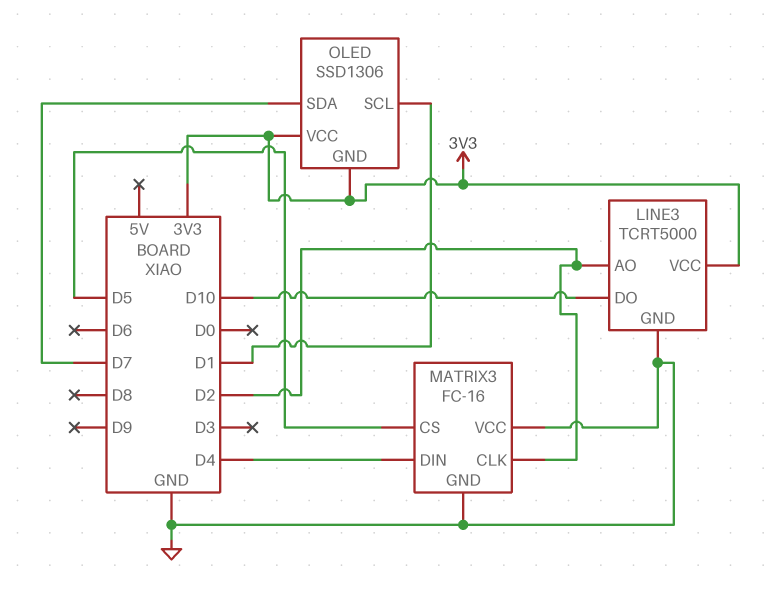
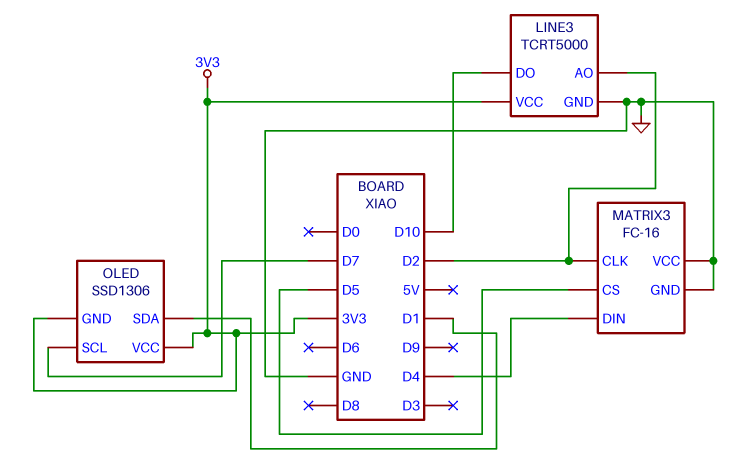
OLED pin SCL: D1 -> D7
OLED pin SDA: D7 -> D1

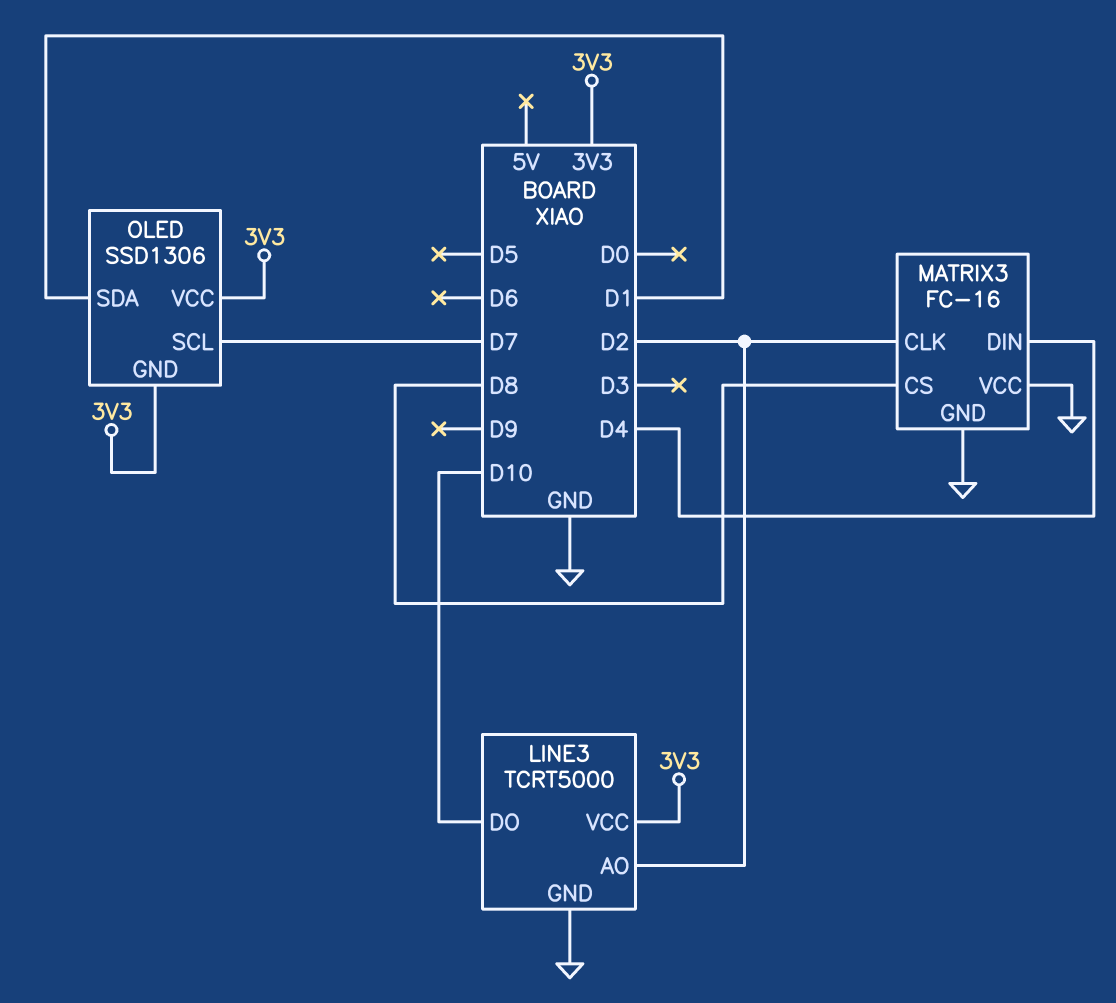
MATRIX3 pin CS: D5 -> D8

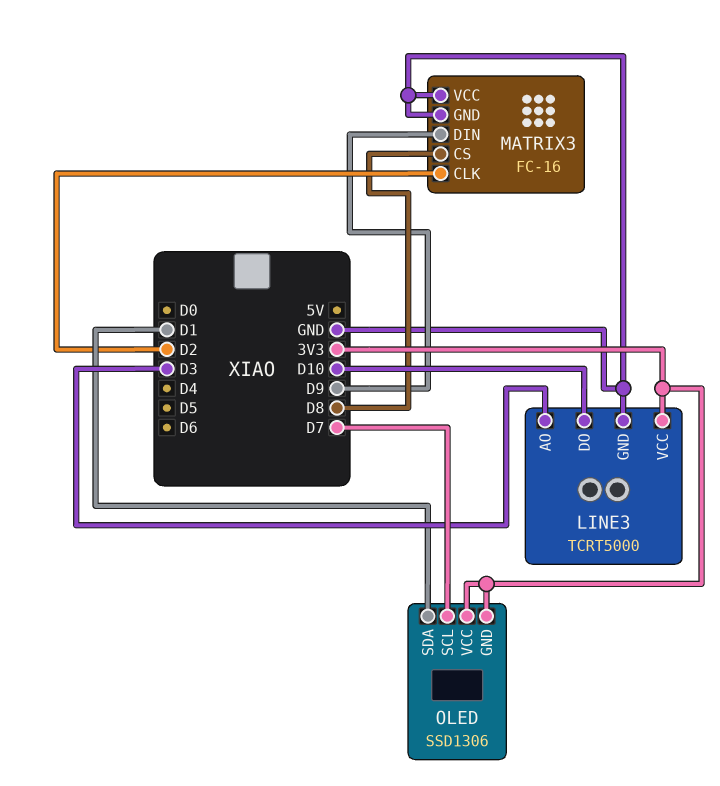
LINE3 pin AO: D2 -> D3
MATRIX3 pin DIN: D4 -> D9

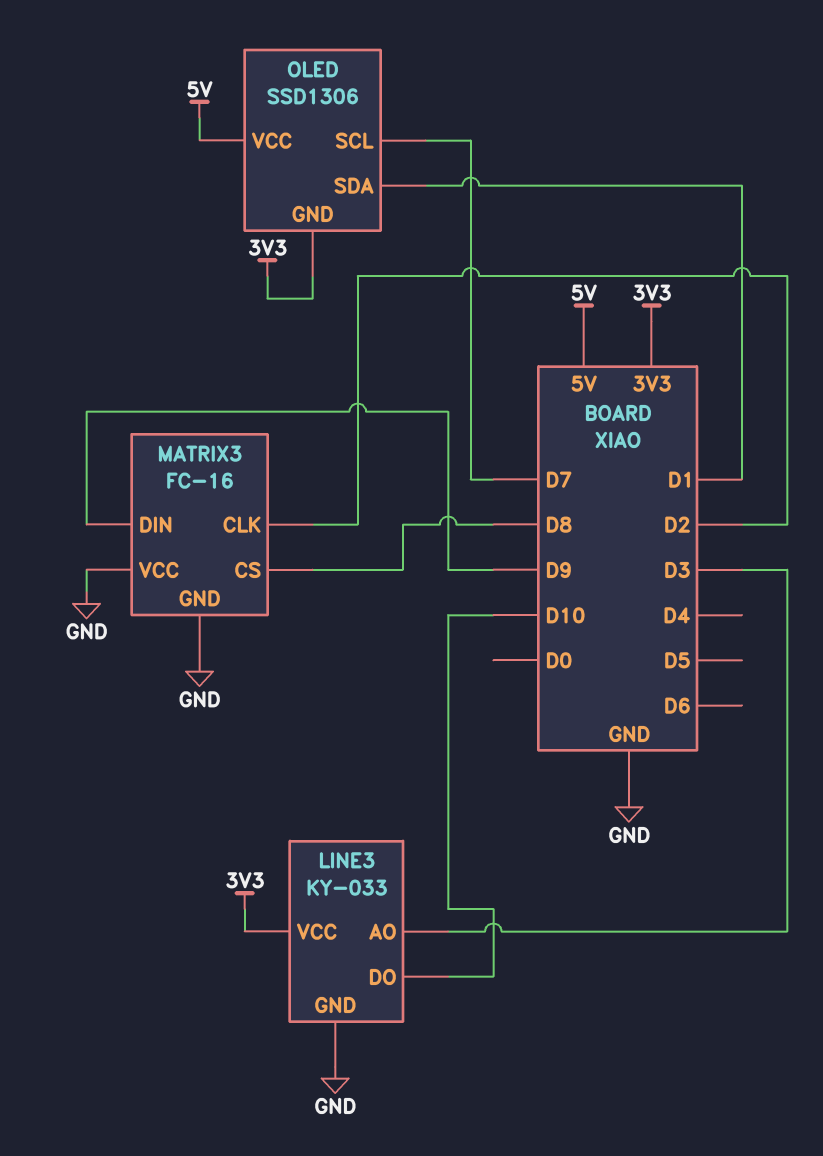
LINE3: TCRT5000 -> KY-033
OLED pin VCC: 3V3 -> 5V

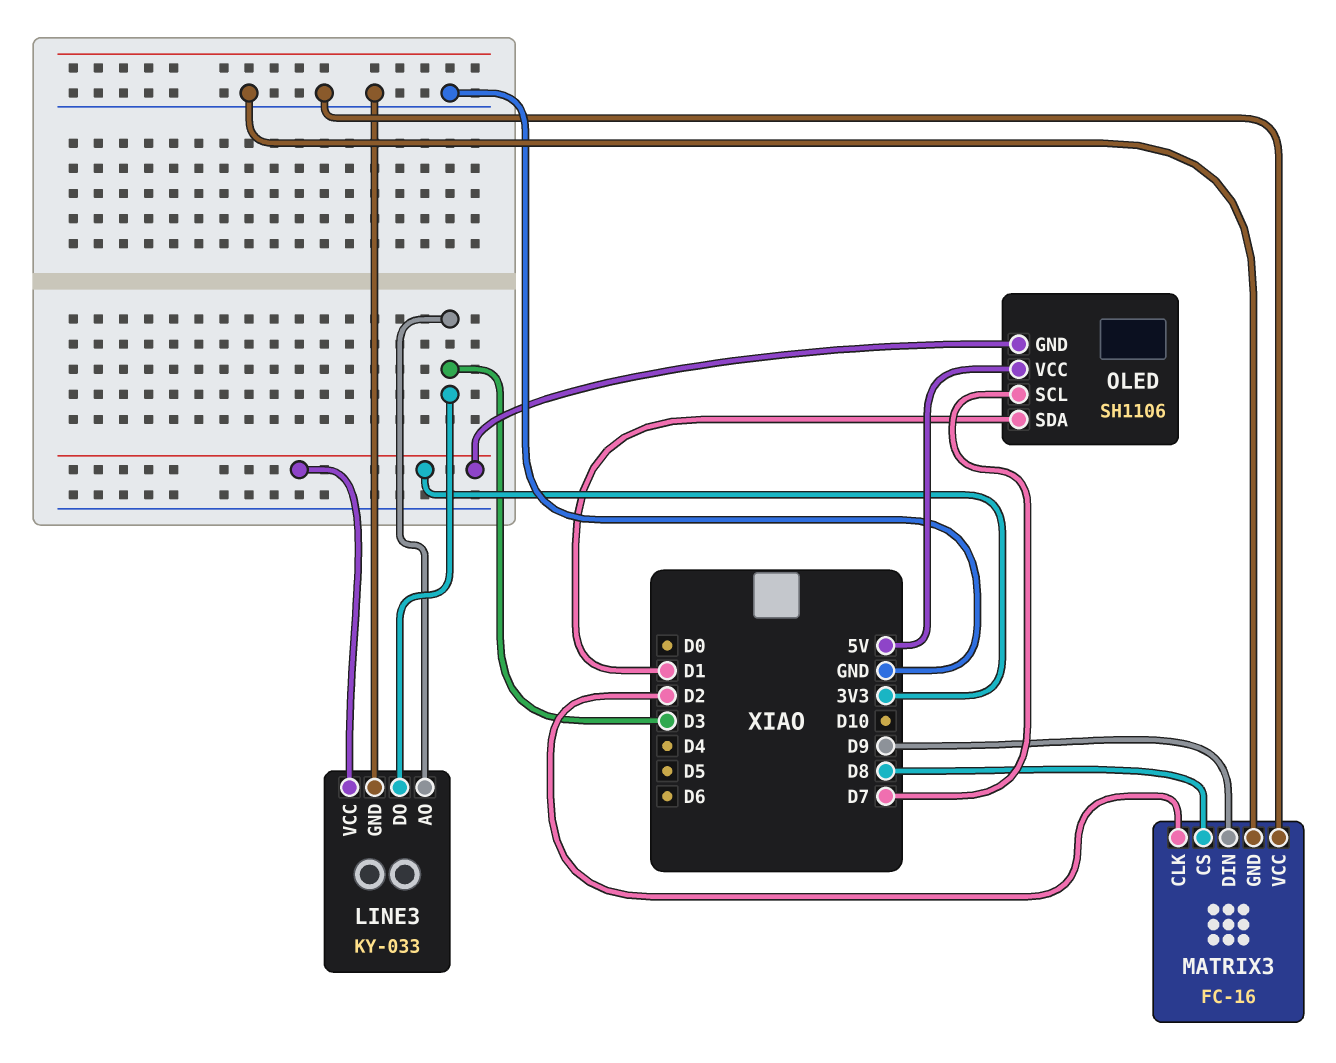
LINE3 pin DO: D10 -> D3
OLED: SSD1306 -> SH1106

